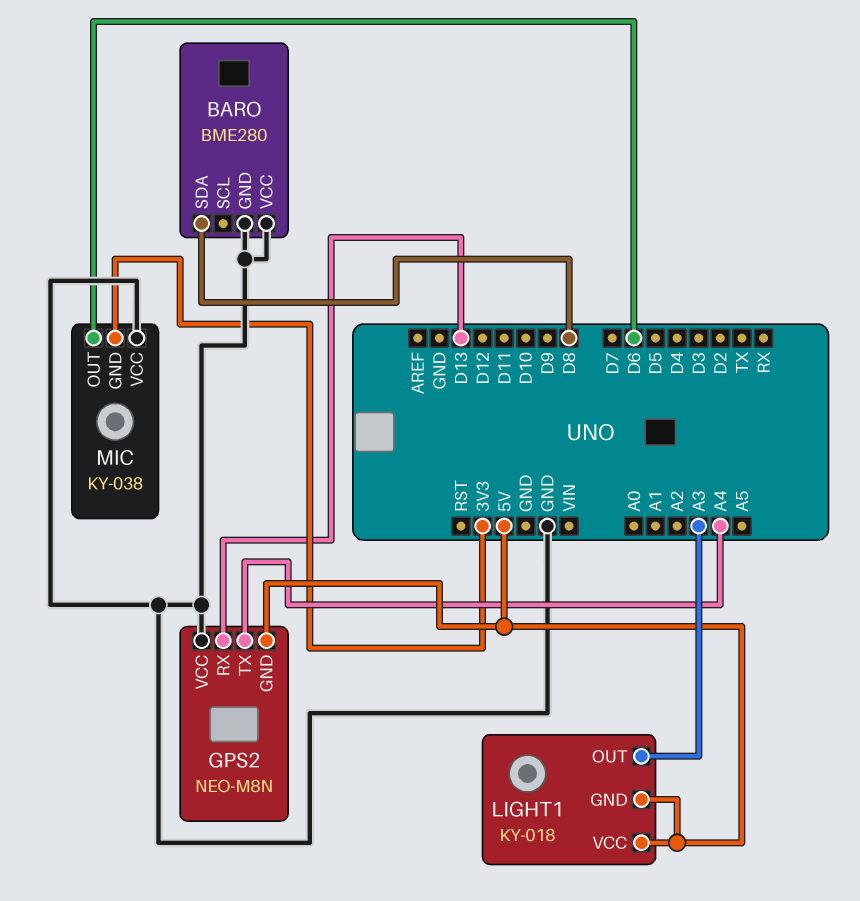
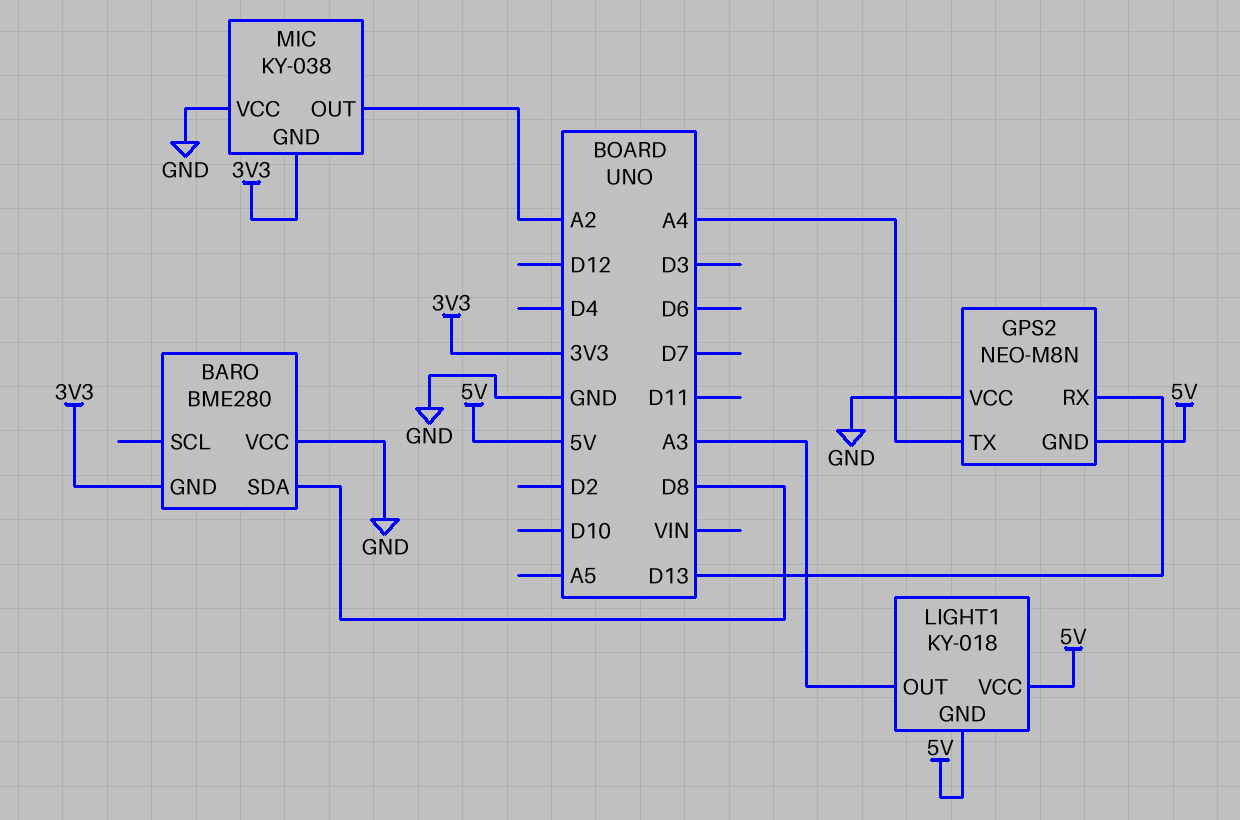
BARO pin GND: GND -> 3V3
MIC pin OUT: D6 -> A2

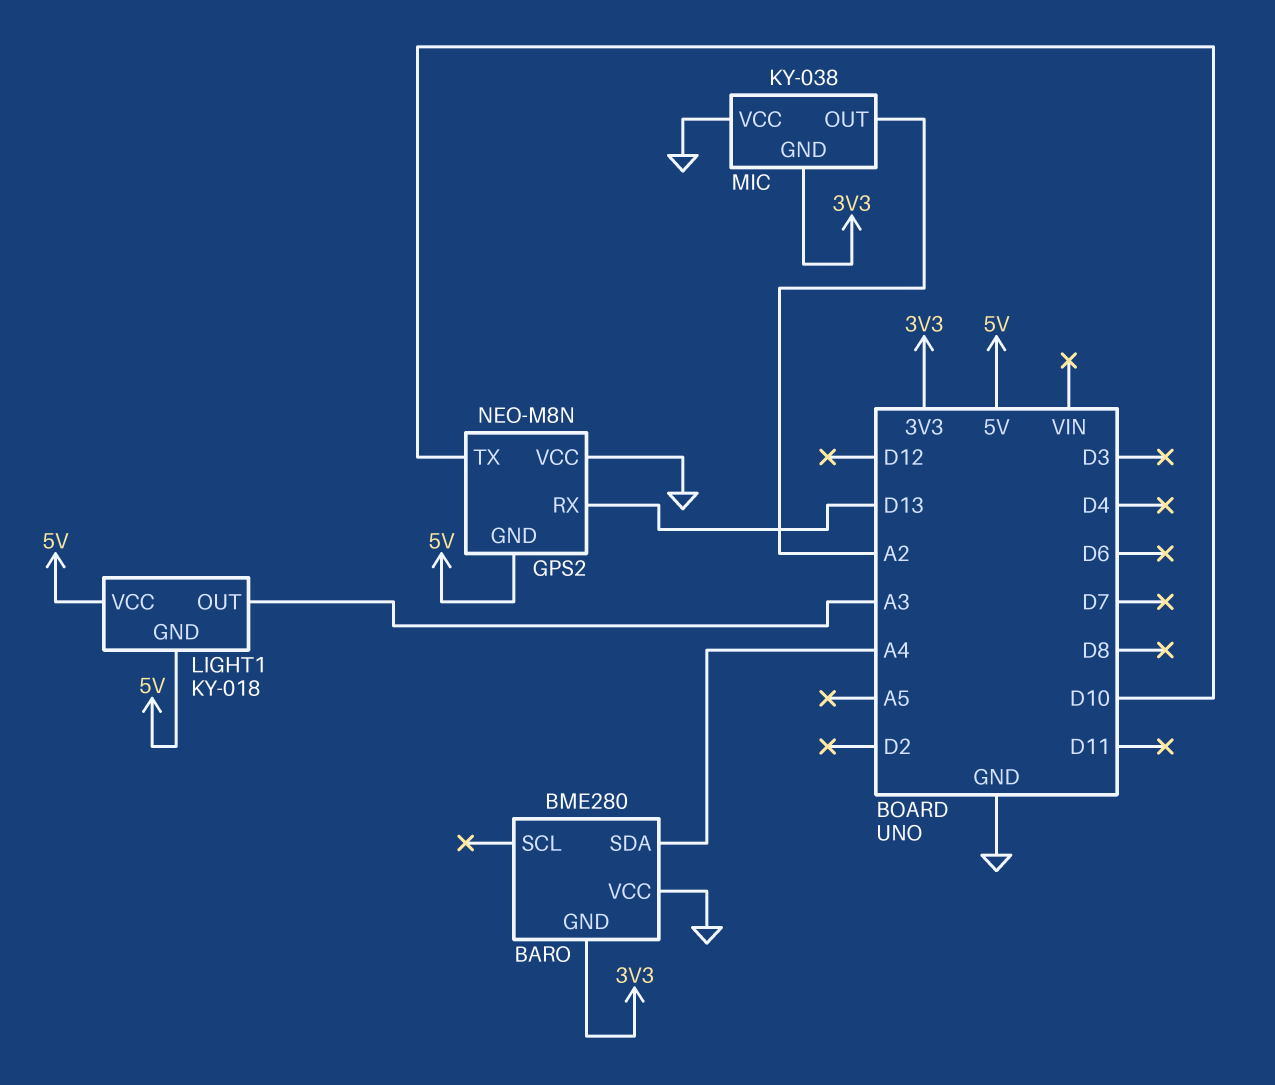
BARO pin SDA: D8 -> A4
GPS2 pin TX: A4 -> D10

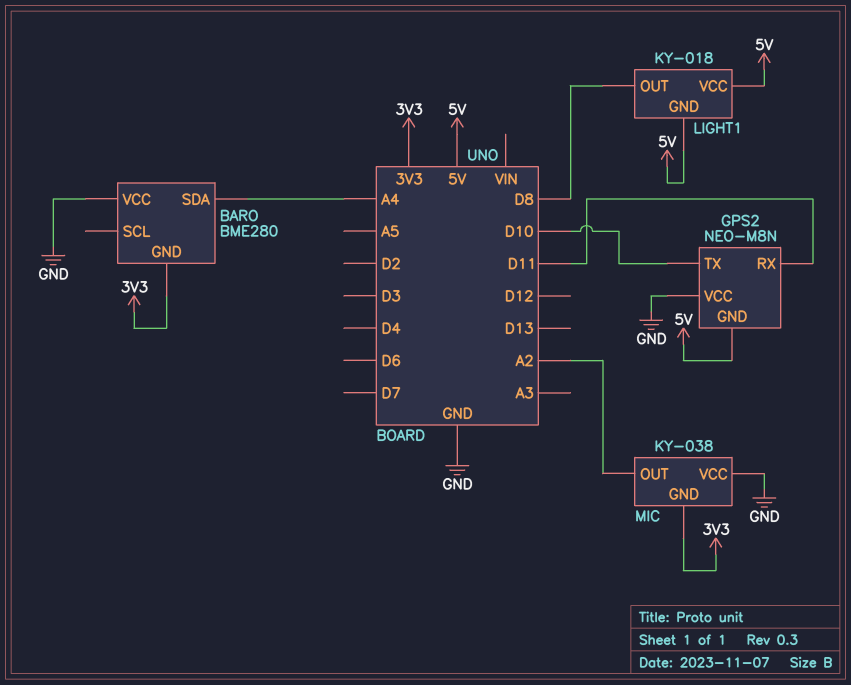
GPS2 pin RX: D13 -> D11
LIGHT1 pin OUT: A3 -> D8

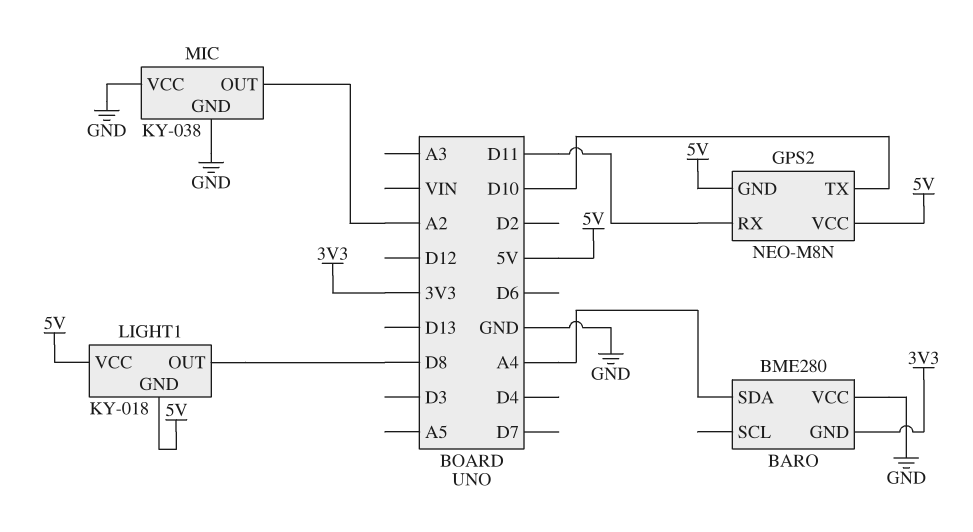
GPS2 pin VCC: GND -> 5V
MIC pin GND: 3V3 -> GND

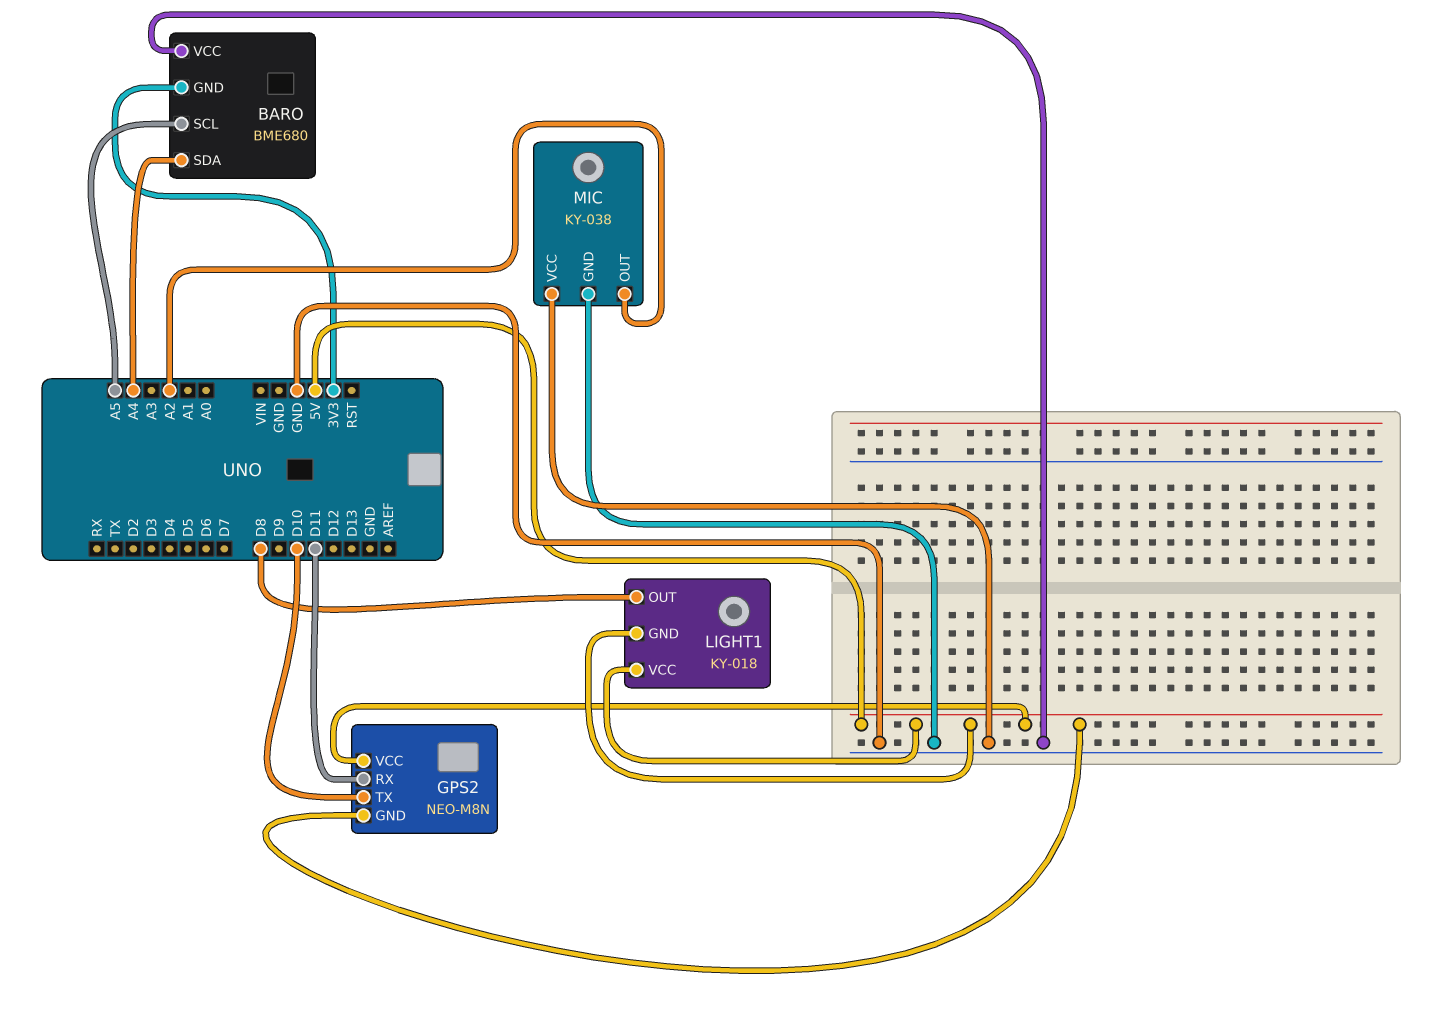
BARO: BME280 -> BME680
BARO pin SCL: none -> A5

